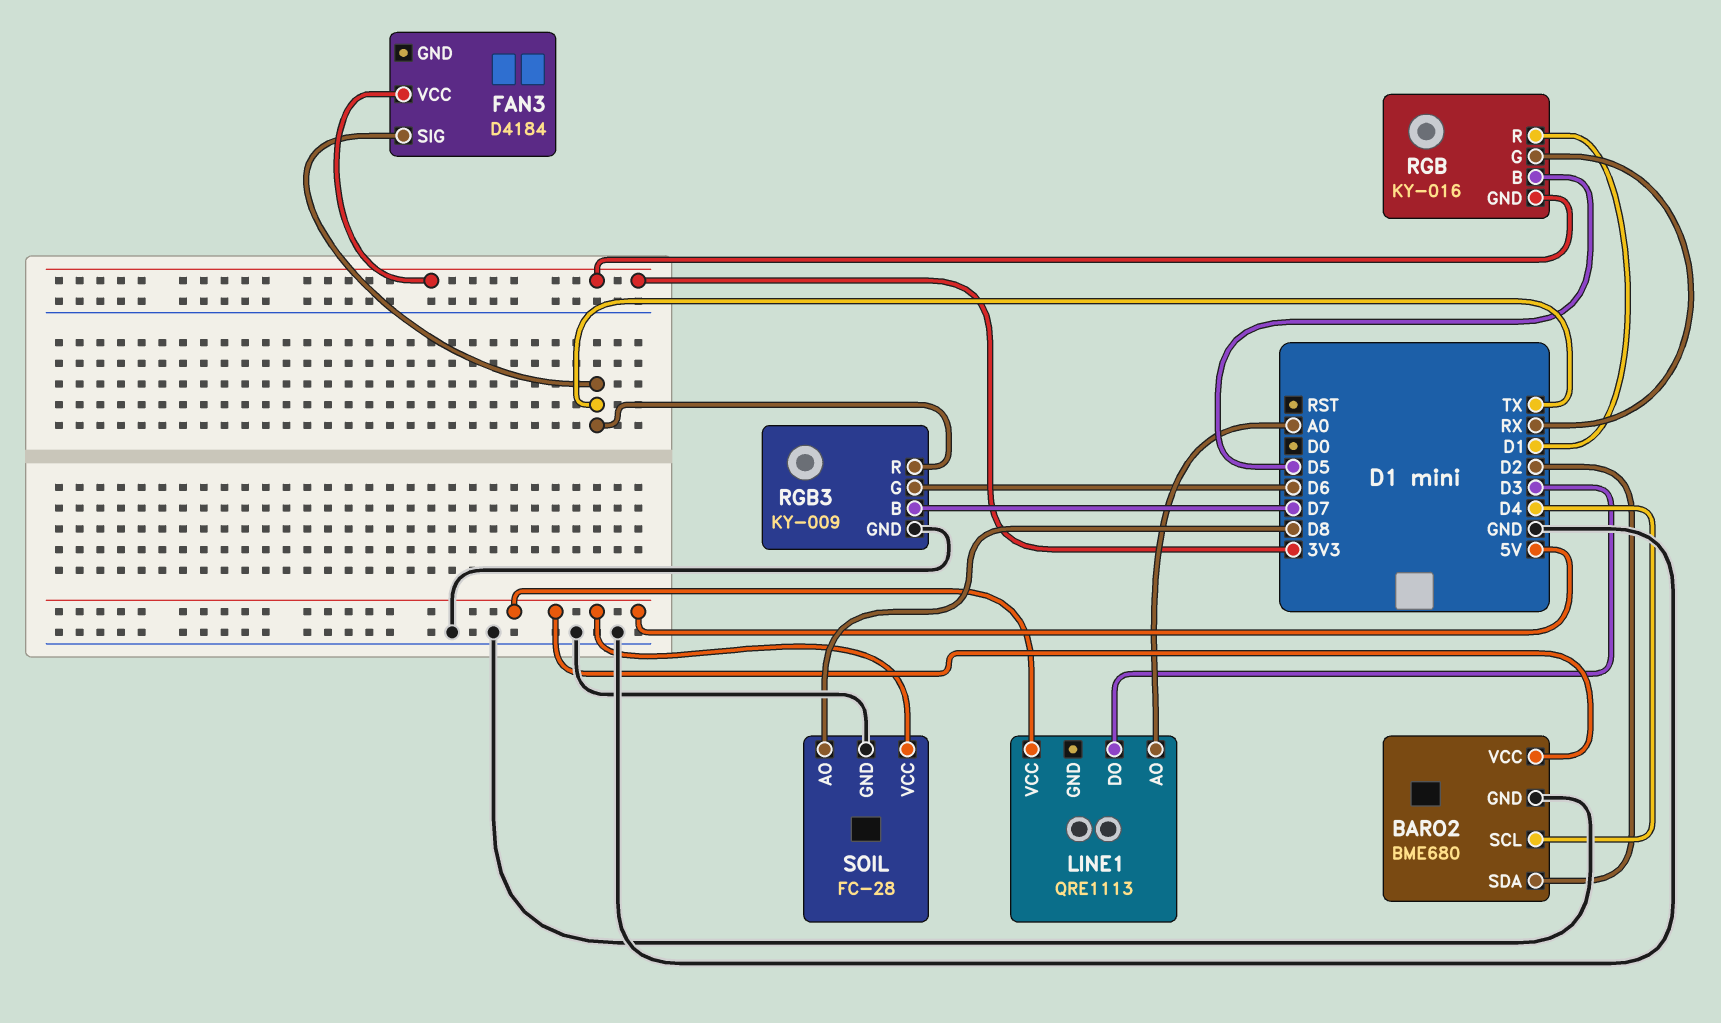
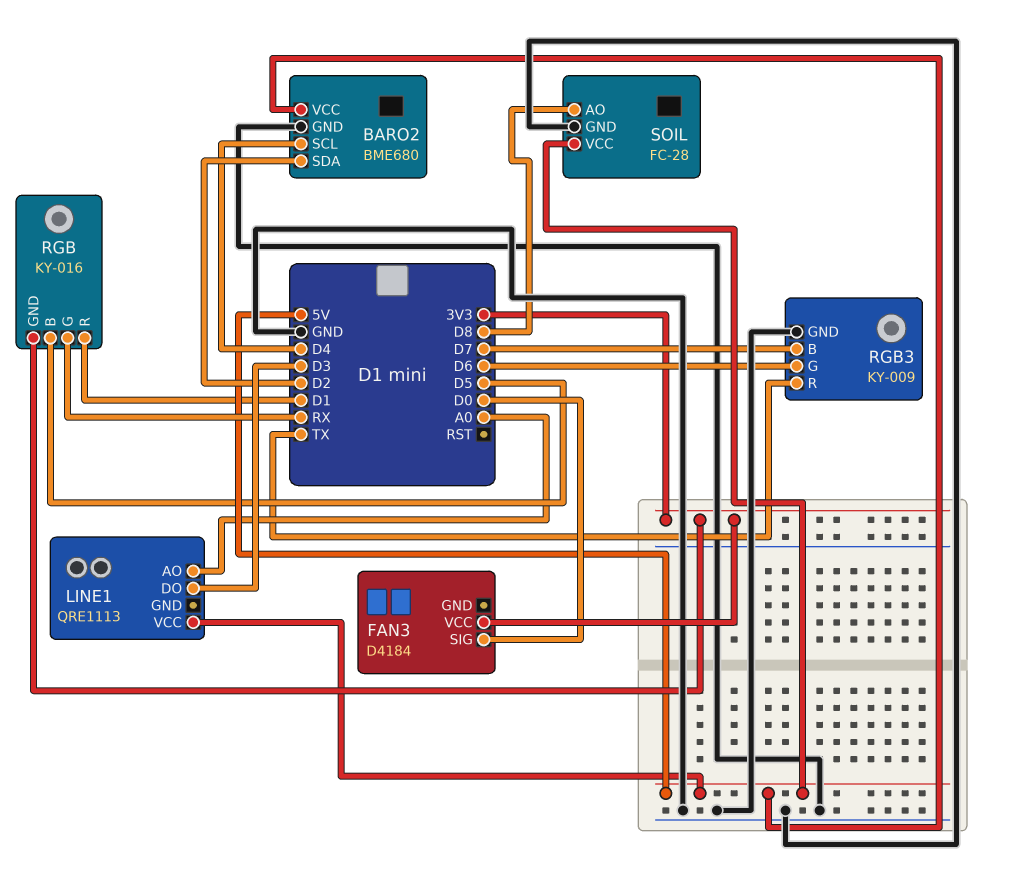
FAN3 pin SIG: TX -> D0

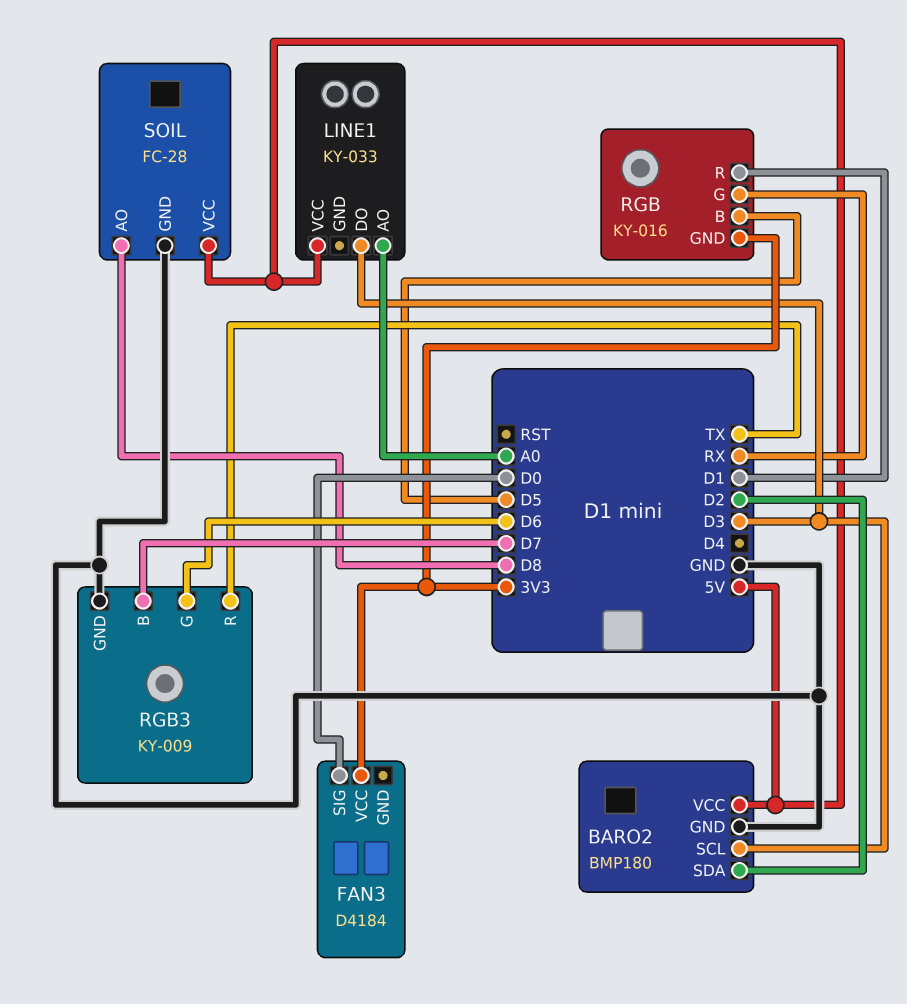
BARO2: BME680 -> BMP180
BARO2 pin SCL: D4 -> D3
LINE1: QRE1113 -> KY-033

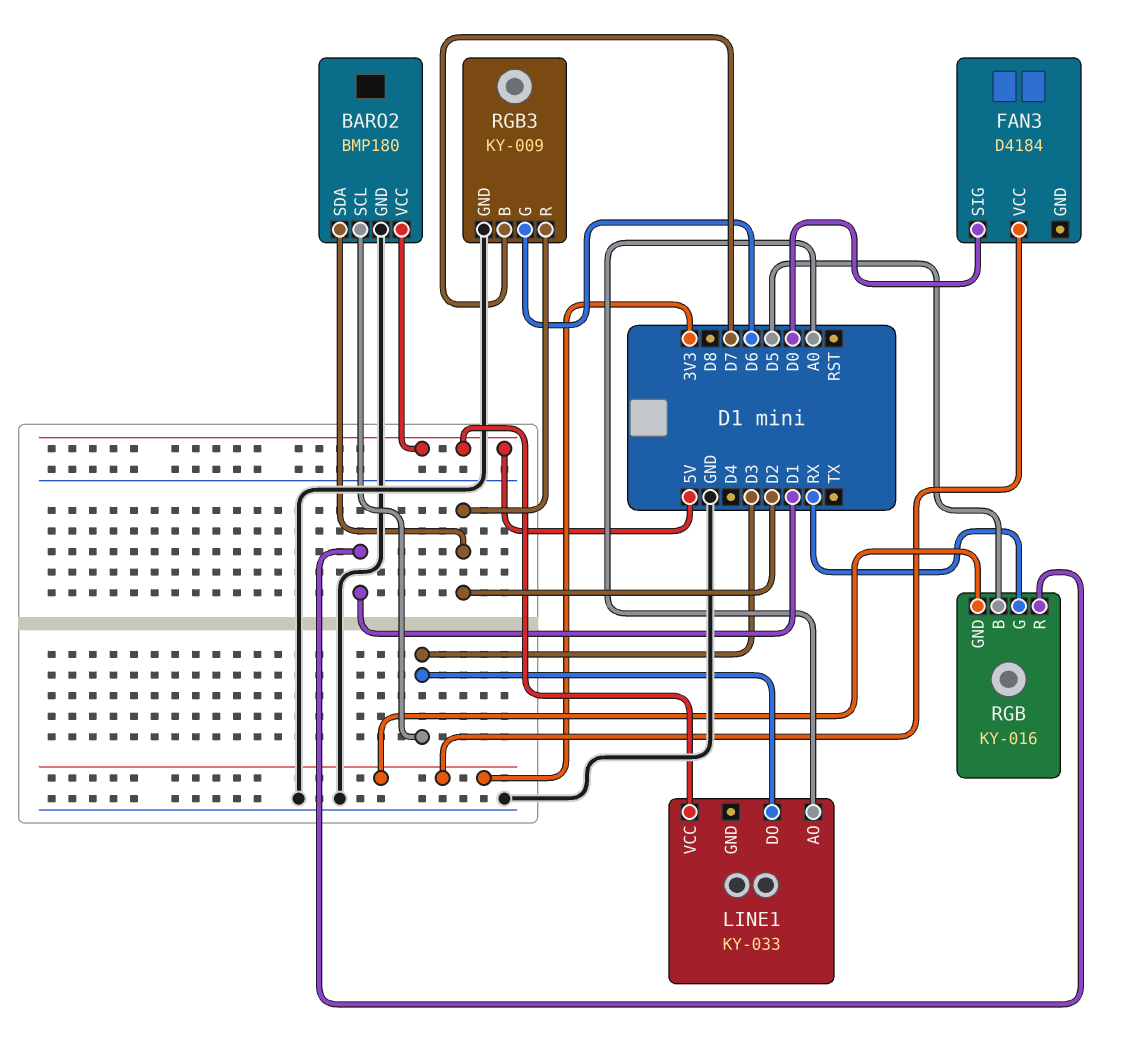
RGB3 pin R: TX -> D2
SOIL: FC-28 -> none
SOIL pin AO: D8 -> none
SOIL pin GND: GND -> none
SOIL pin VCC: 5V -> none

